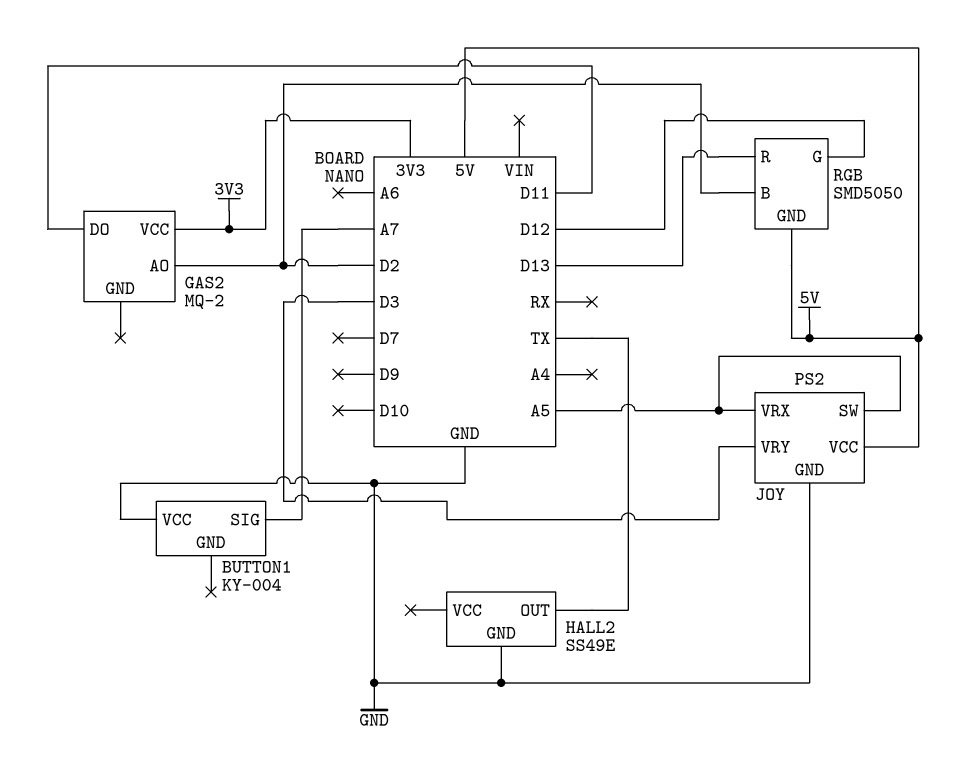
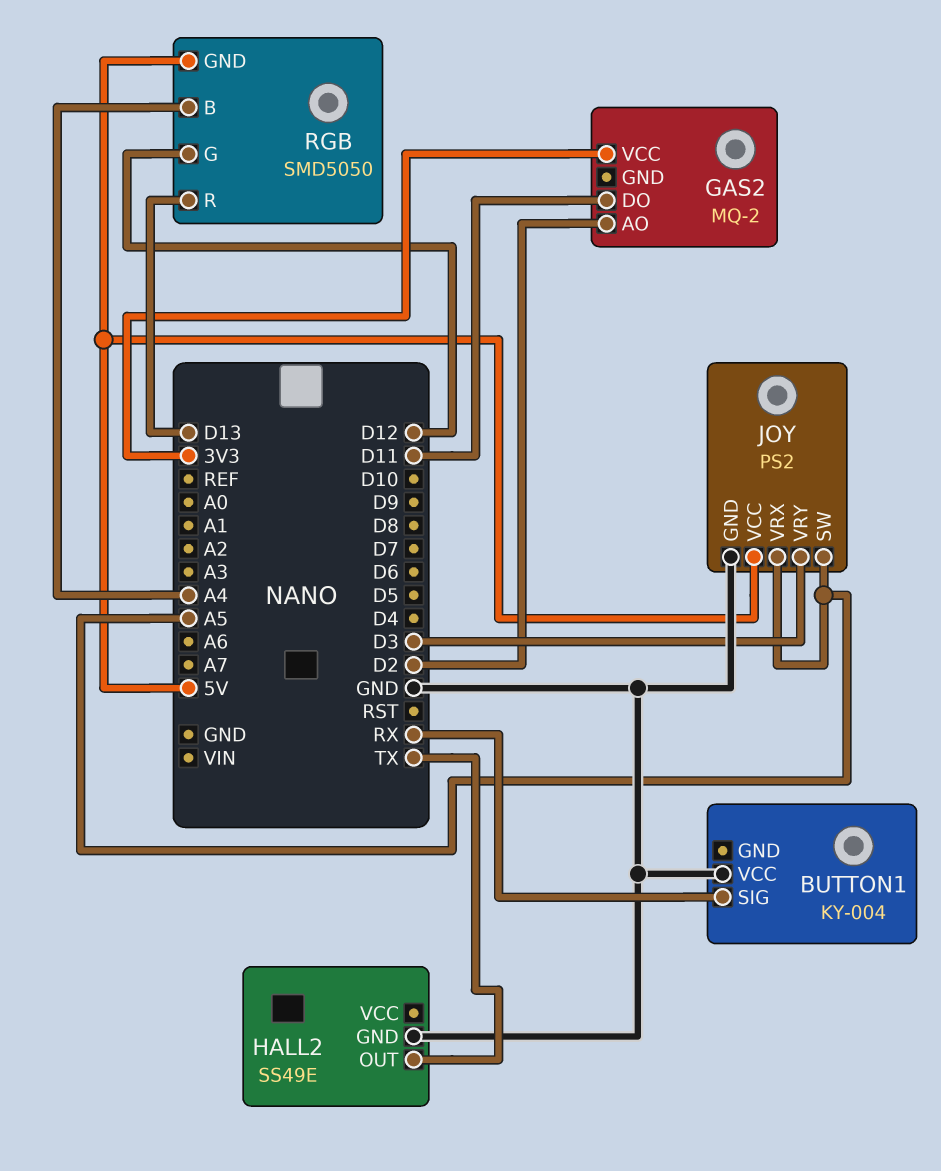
BUTTON1 pin SIG: A7 -> RX
RGB pin B: D2 -> A4

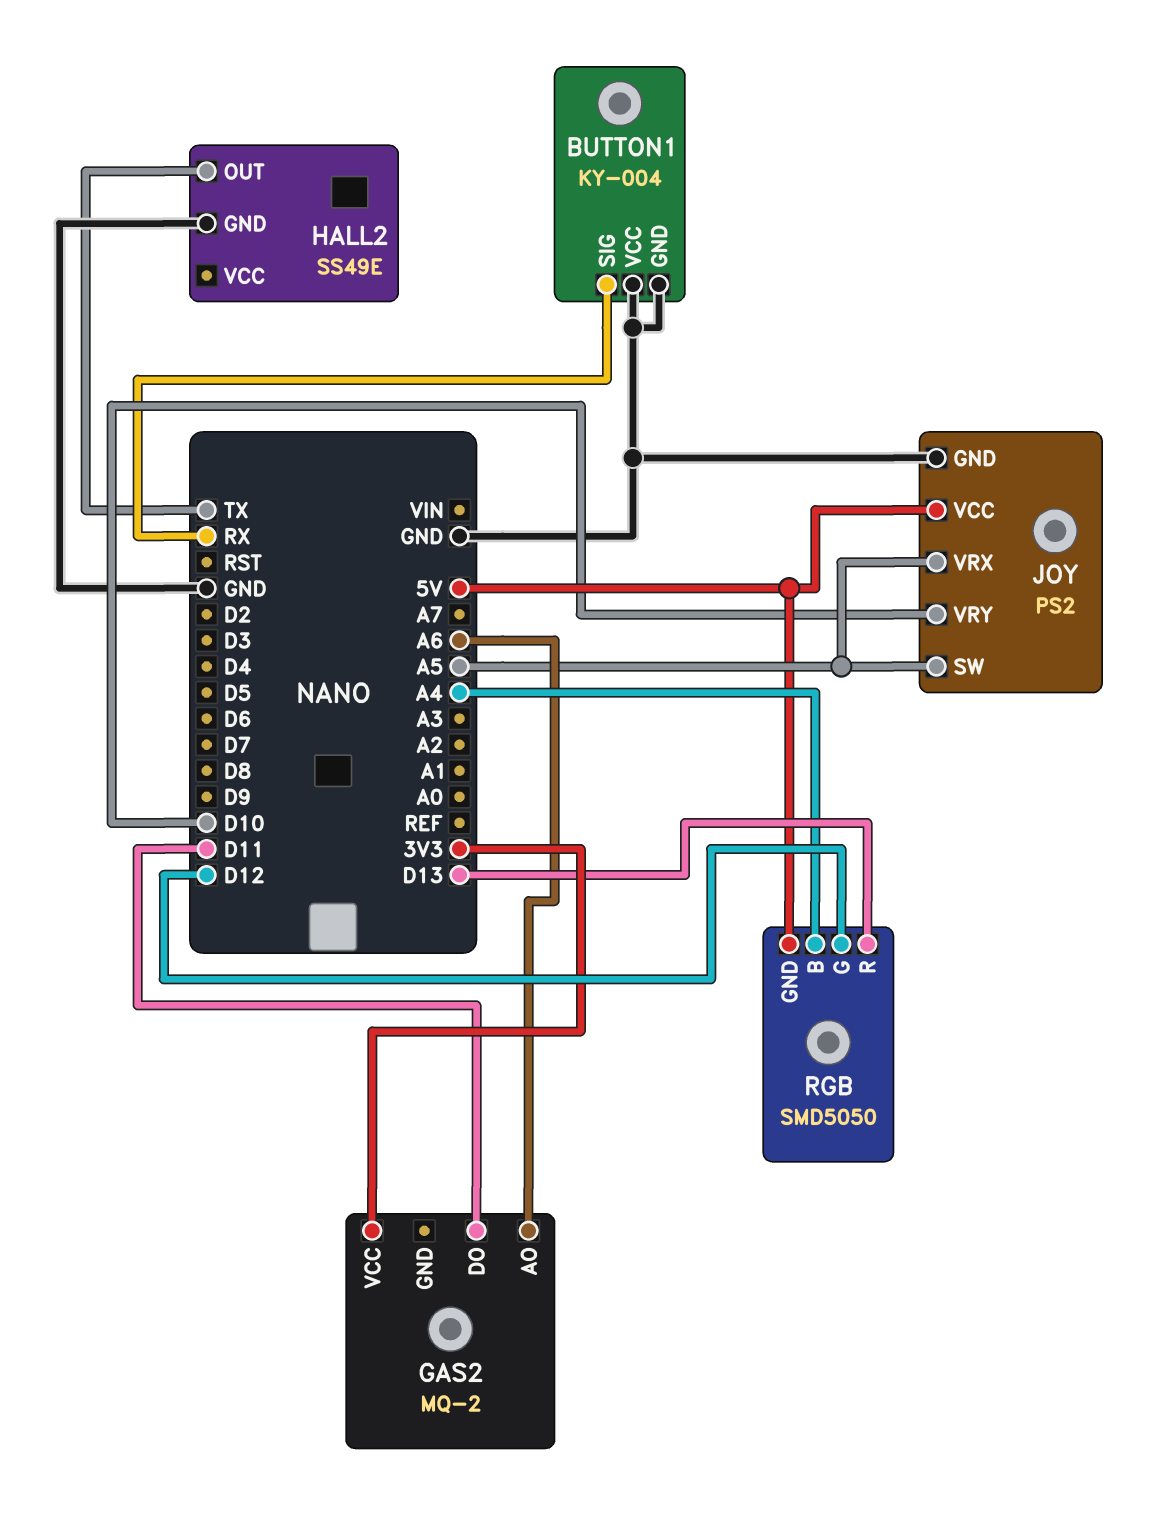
BUTTON1 pin GND: none -> GND
GAS2 pin AO: D2 -> A6
JOY pin VRY: D3 -> D10

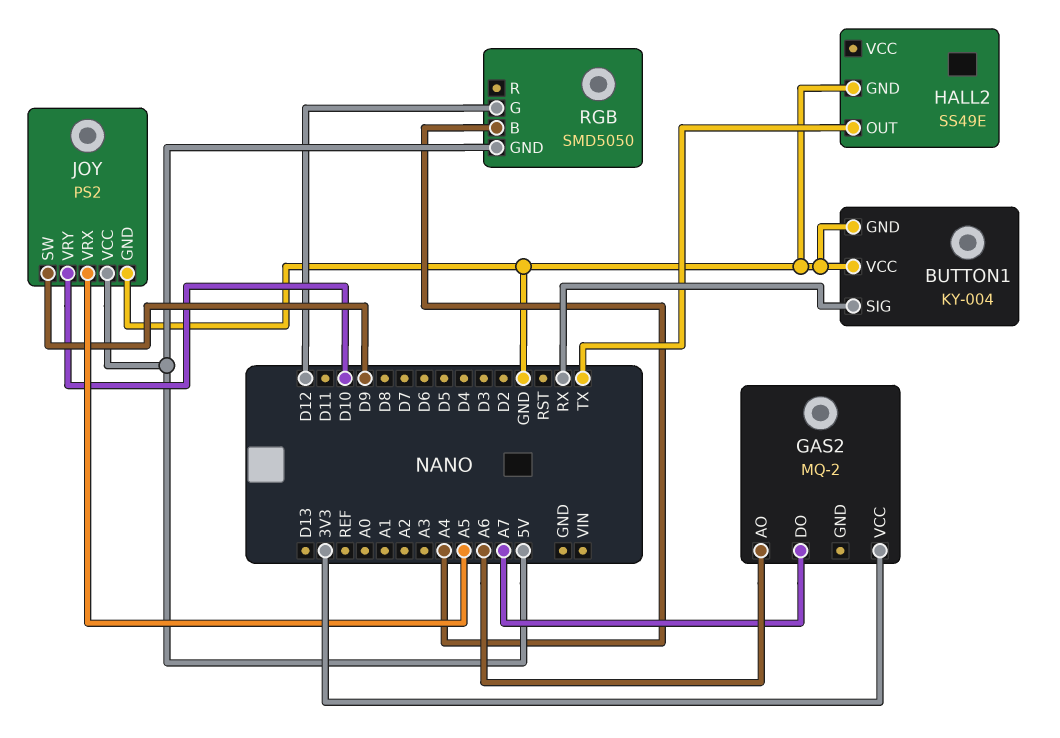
GAS2 pin DO: D11 -> A7
JOY pin SW: A5 -> D9
RGB pin R: D13 -> none

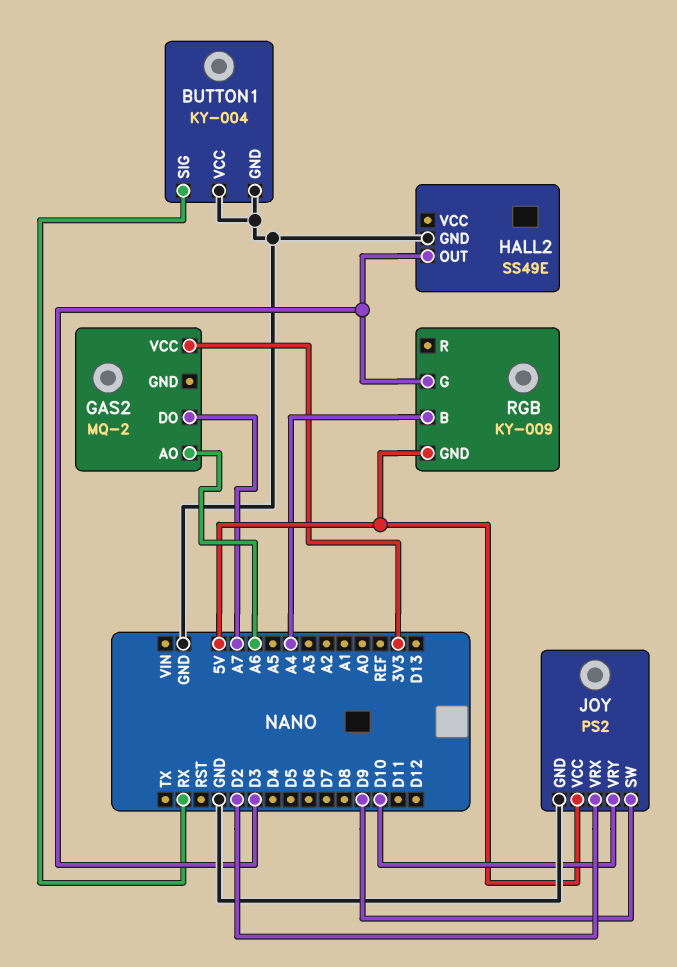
HALL2 pin OUT: TX -> D3
JOY pin VRX: A5 -> D2
RGB: SMD5050 -> KY-009
RGB pin G: D12 -> D3

